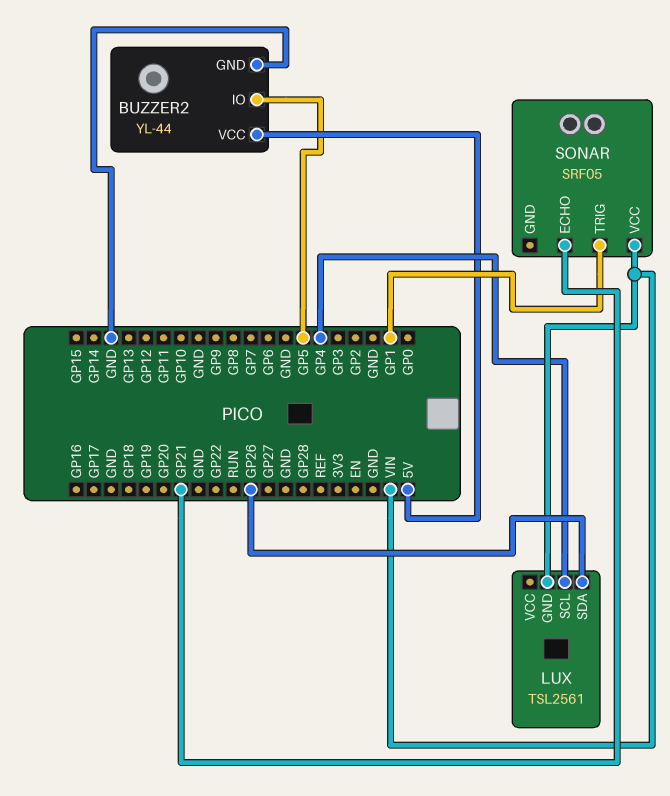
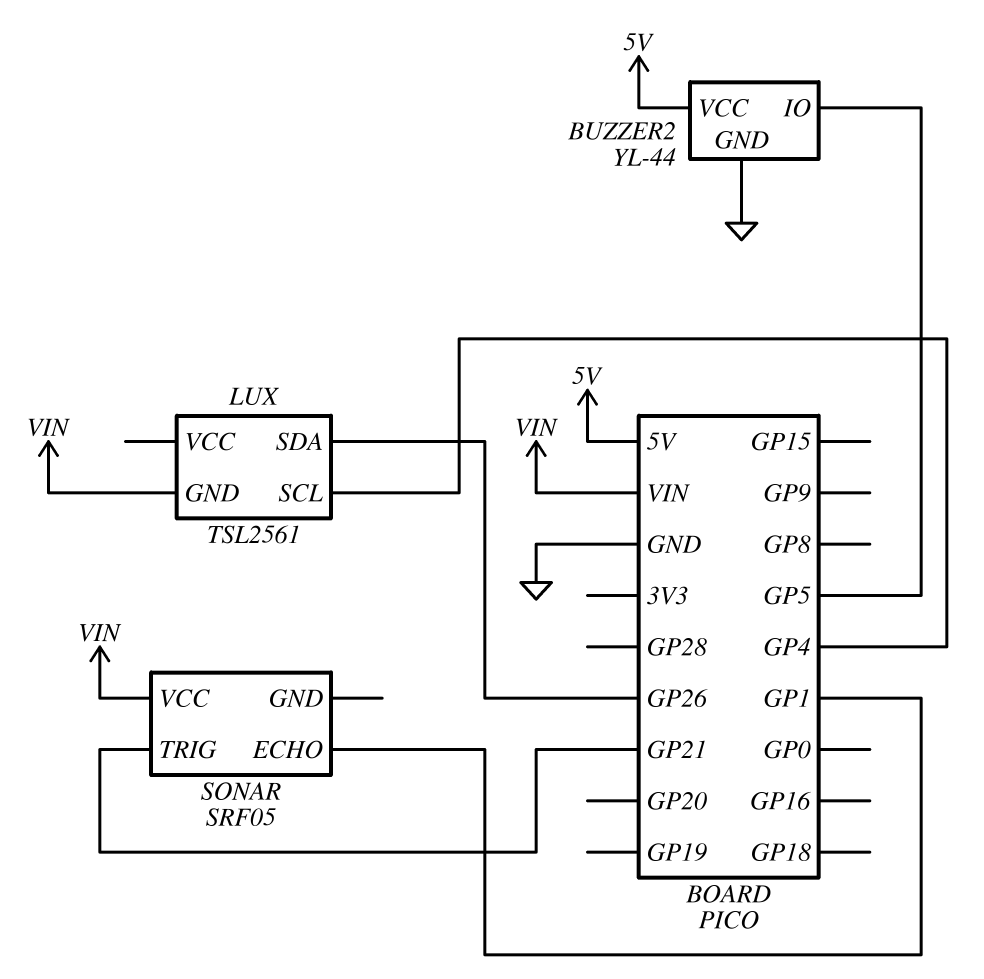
SONAR pin ECHO: GP21 -> GP1
SONAR pin TRIG: GP1 -> GP21

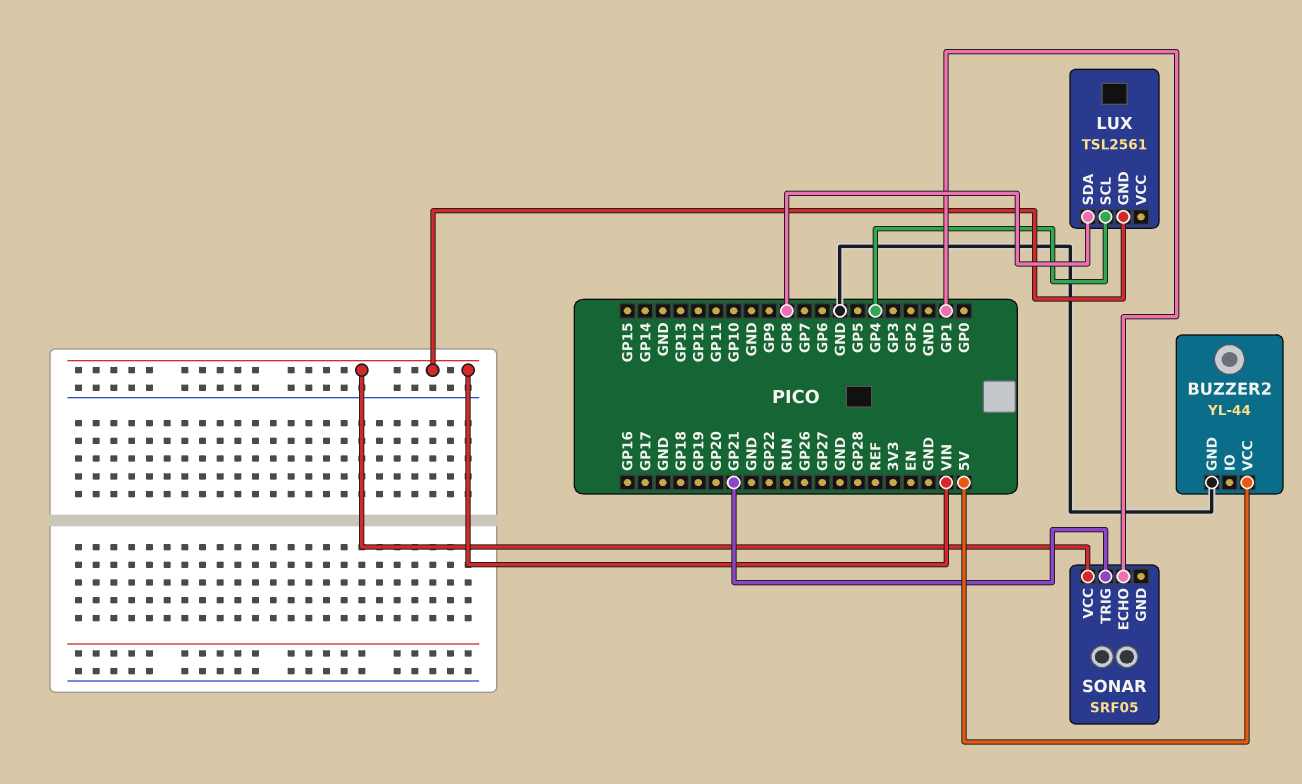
BUZZER2 pin IO: GP5 -> none
LUX pin SDA: GP26 -> GP8

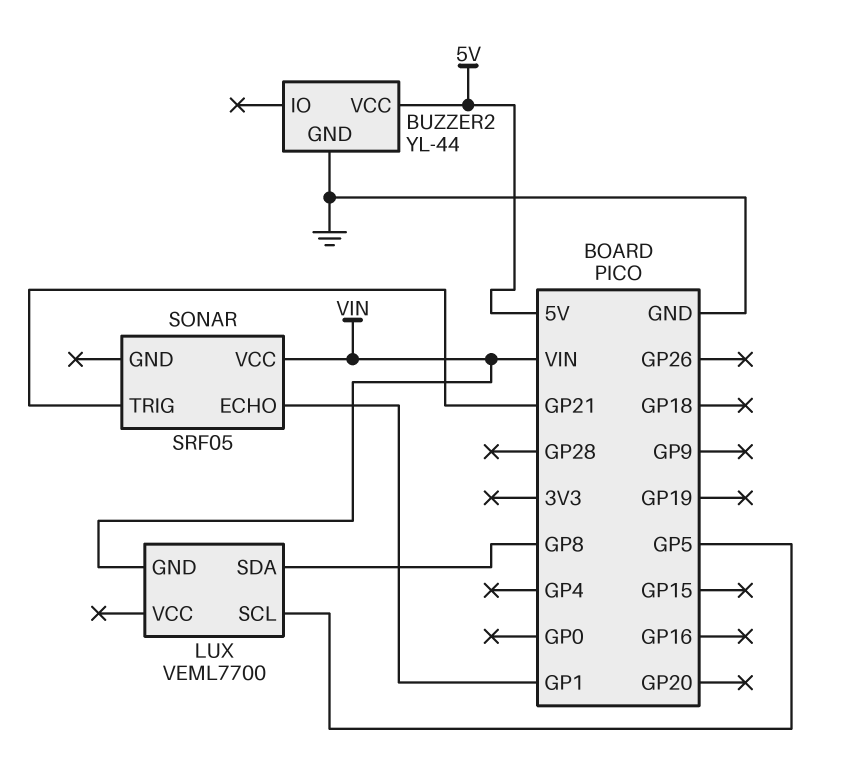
LUX: TSL2561 -> VEML7700
LUX pin SCL: GP4 -> GP5

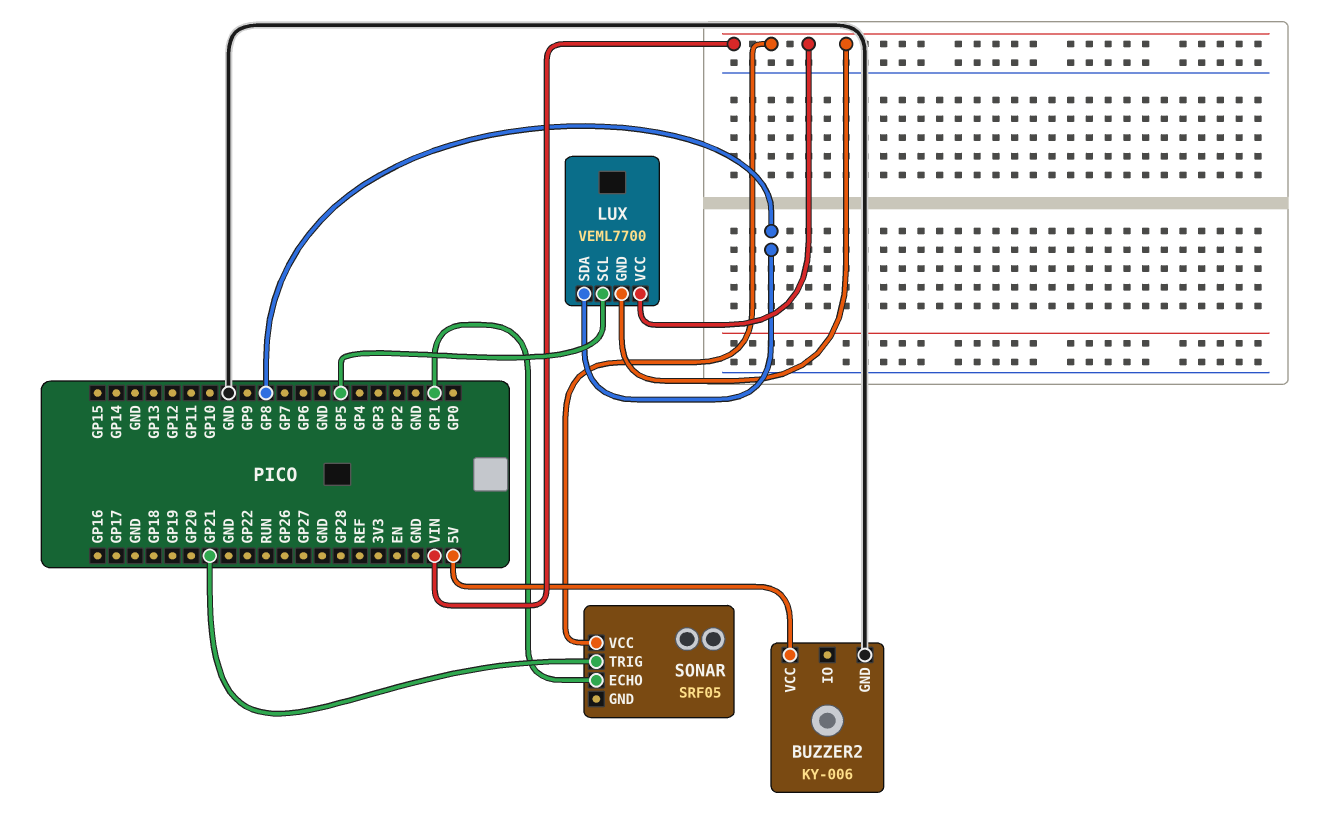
BUZZER2: YL-44 -> KY-006
LUX pin VCC: none -> VIN

